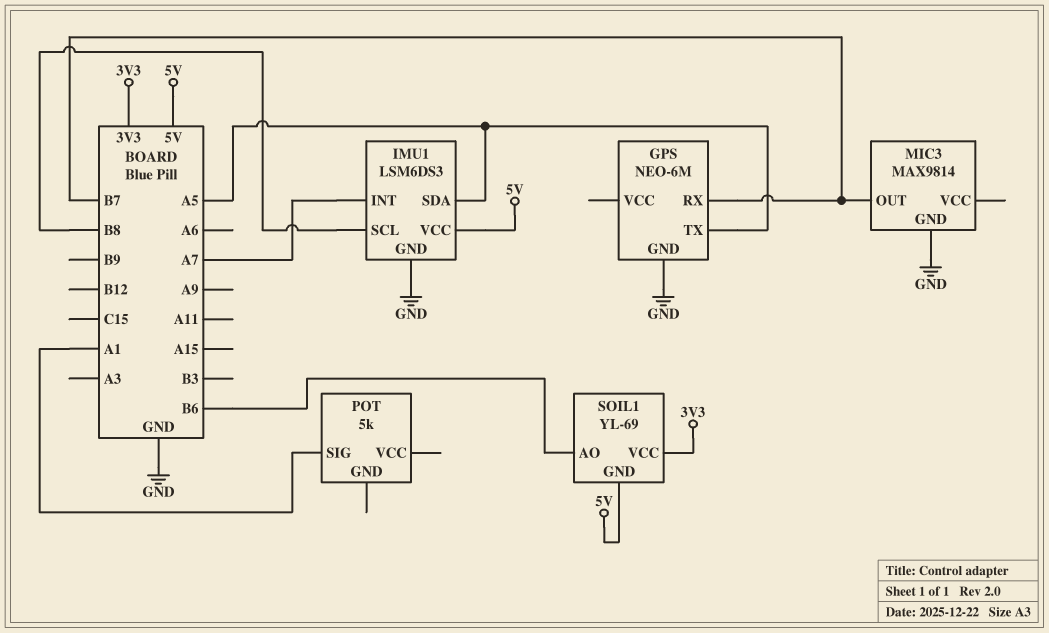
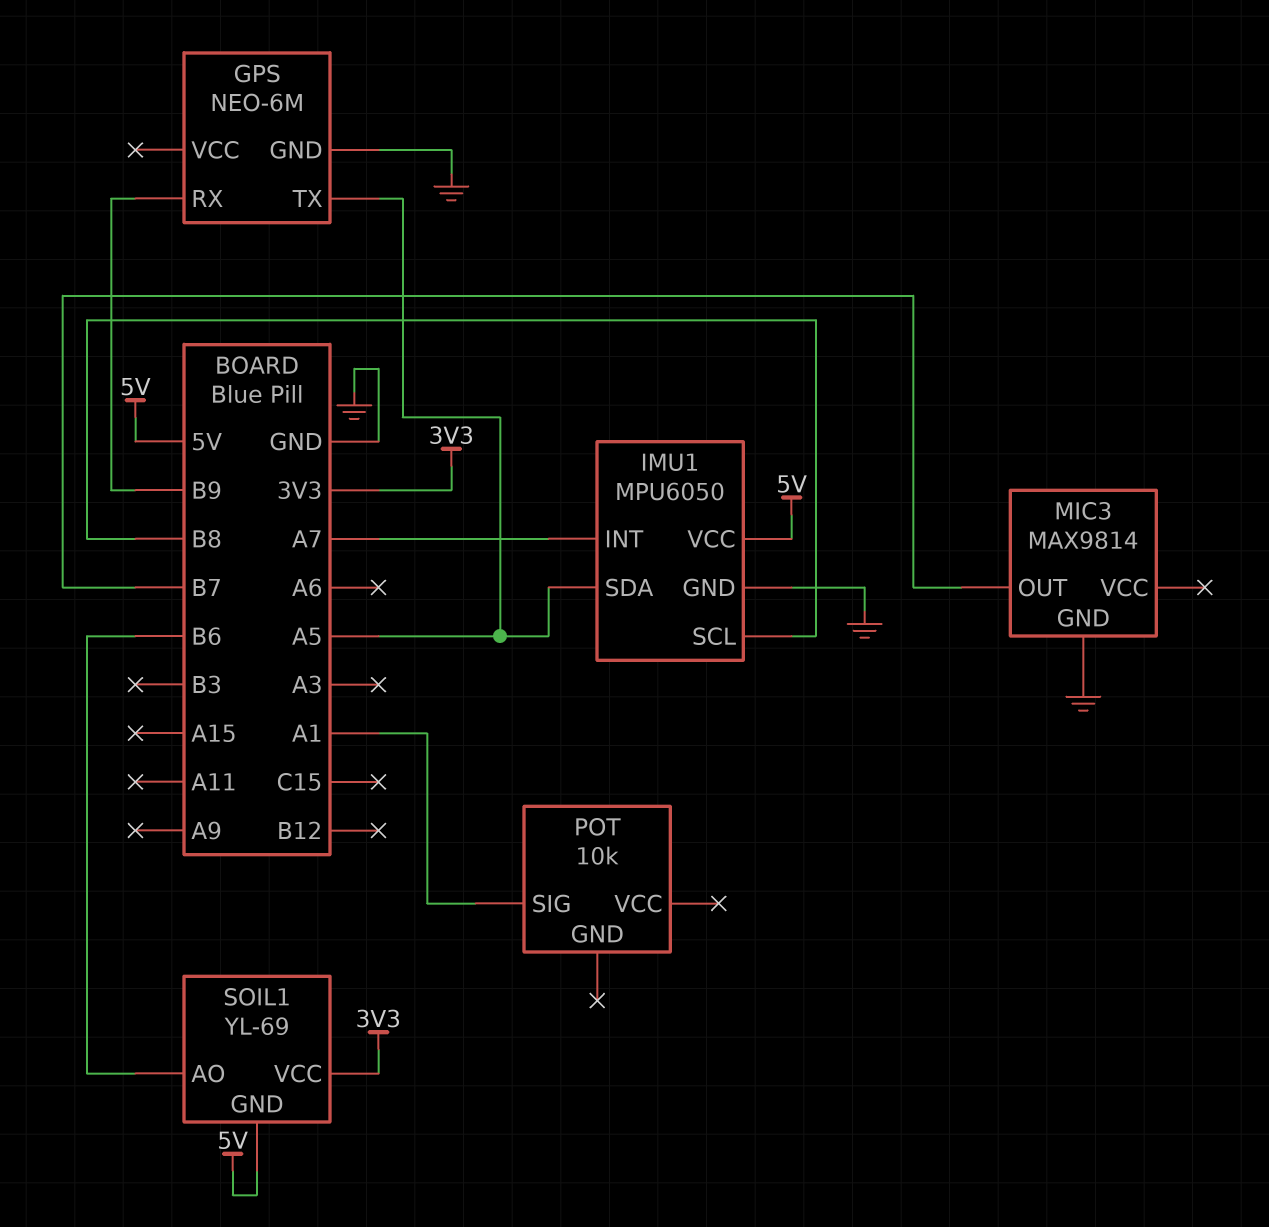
GPS pin RX: B7 -> B9
IMU1: LSM6DS3 -> MPU6050
POT: 5k -> 10k

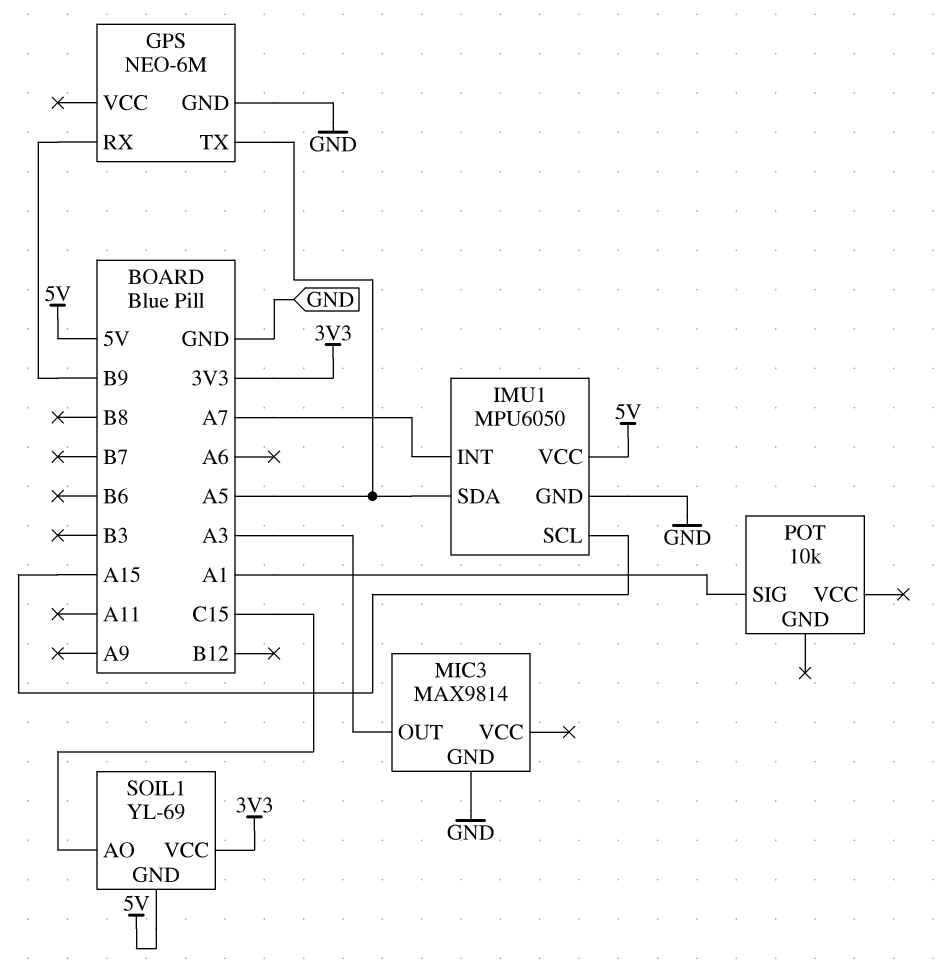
IMU1 pin SCL: B8 -> A15
MIC3 pin OUT: B7 -> A3
SOIL1 pin AO: B6 -> C15

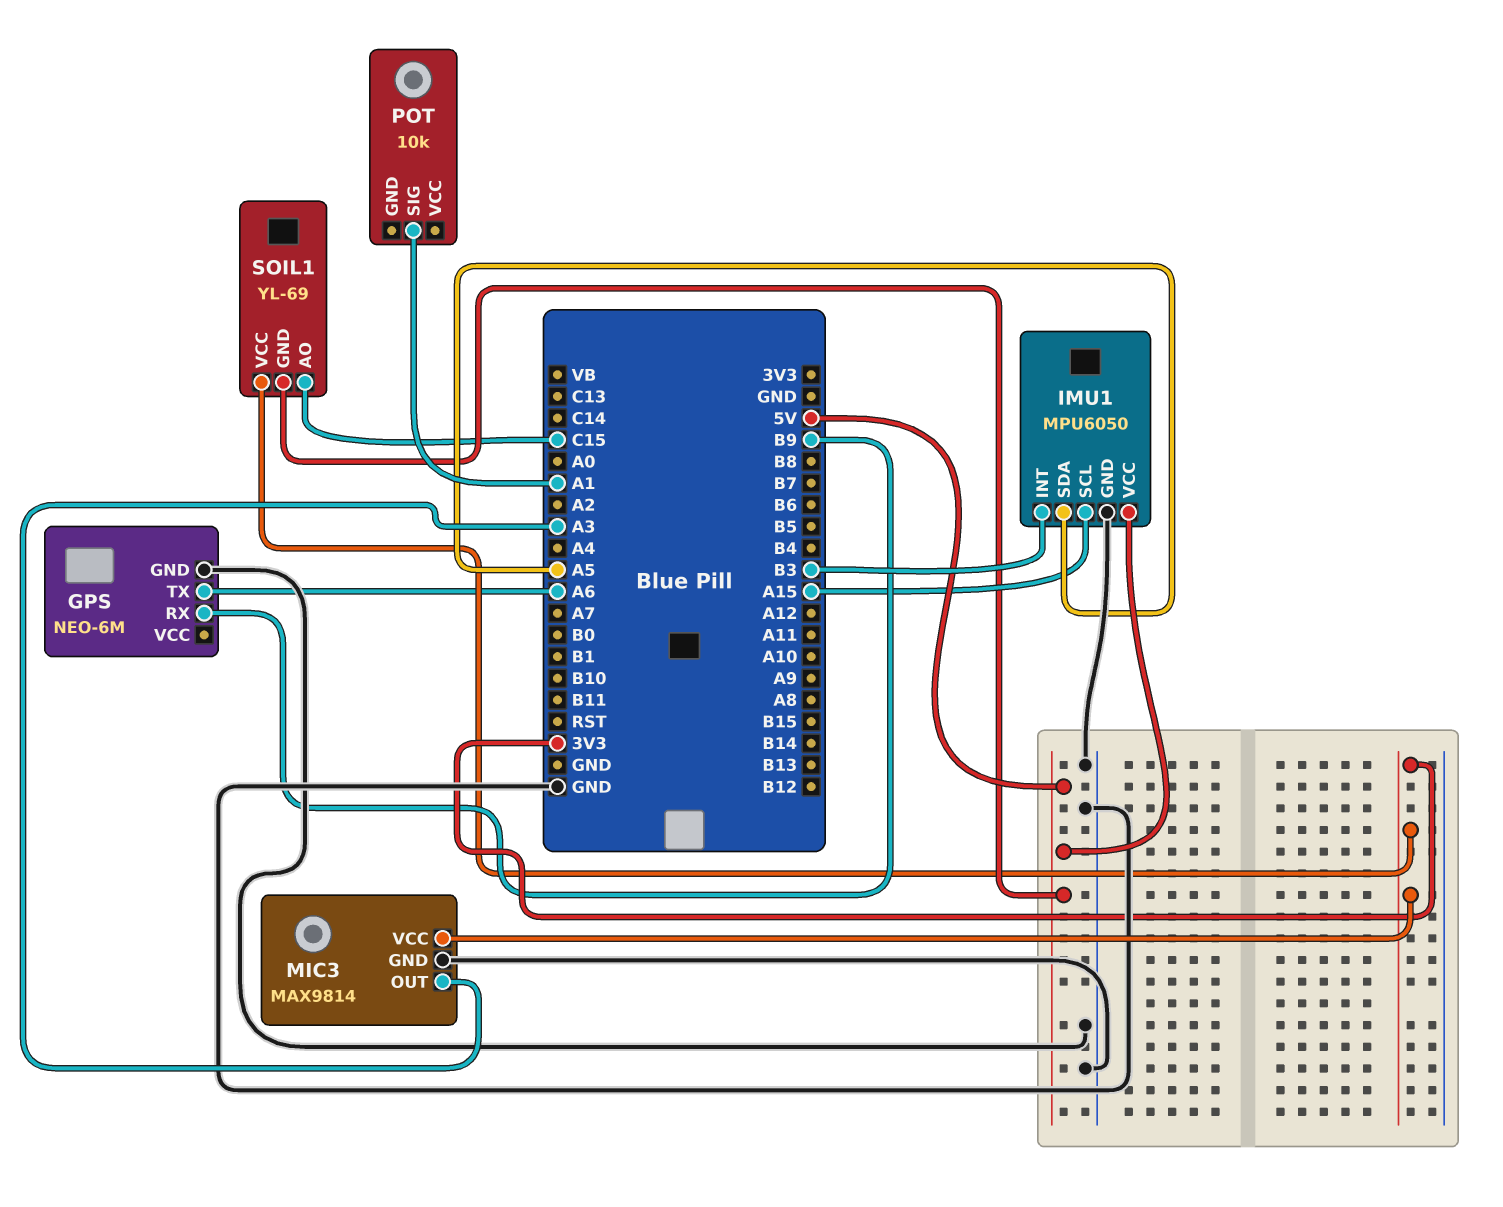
GPS pin TX: A5 -> A6
IMU1 pin INT: A7 -> B3
MIC3 pin VCC: none -> 3V3

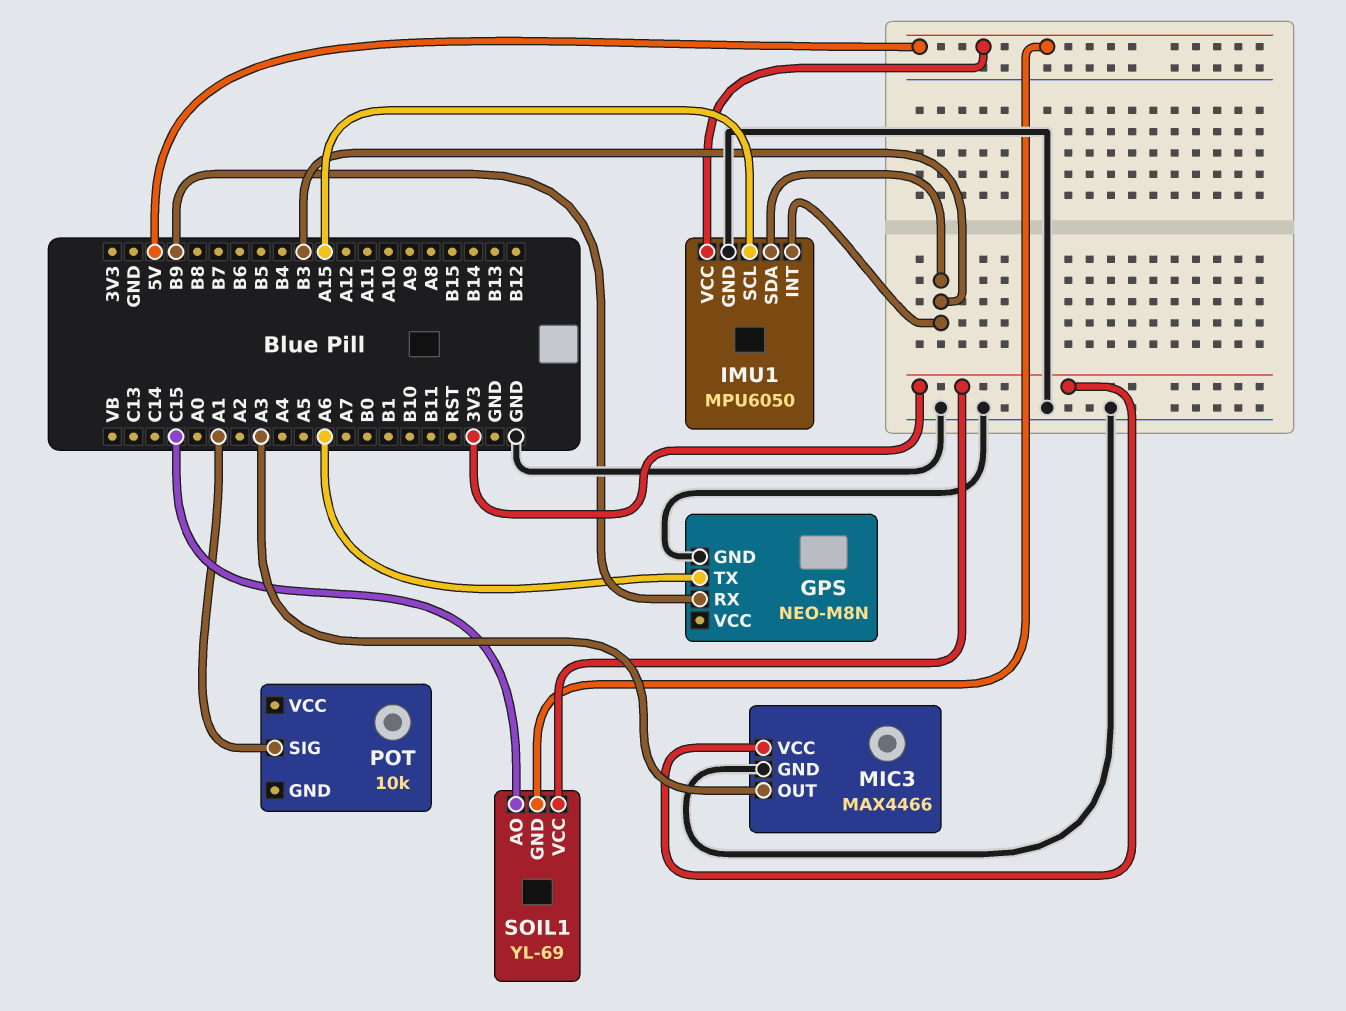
GPS: NEO-6M -> NEO-M8N
IMU1 pin SDA: A5 -> B3
MIC3: MAX9814 -> MAX4466

